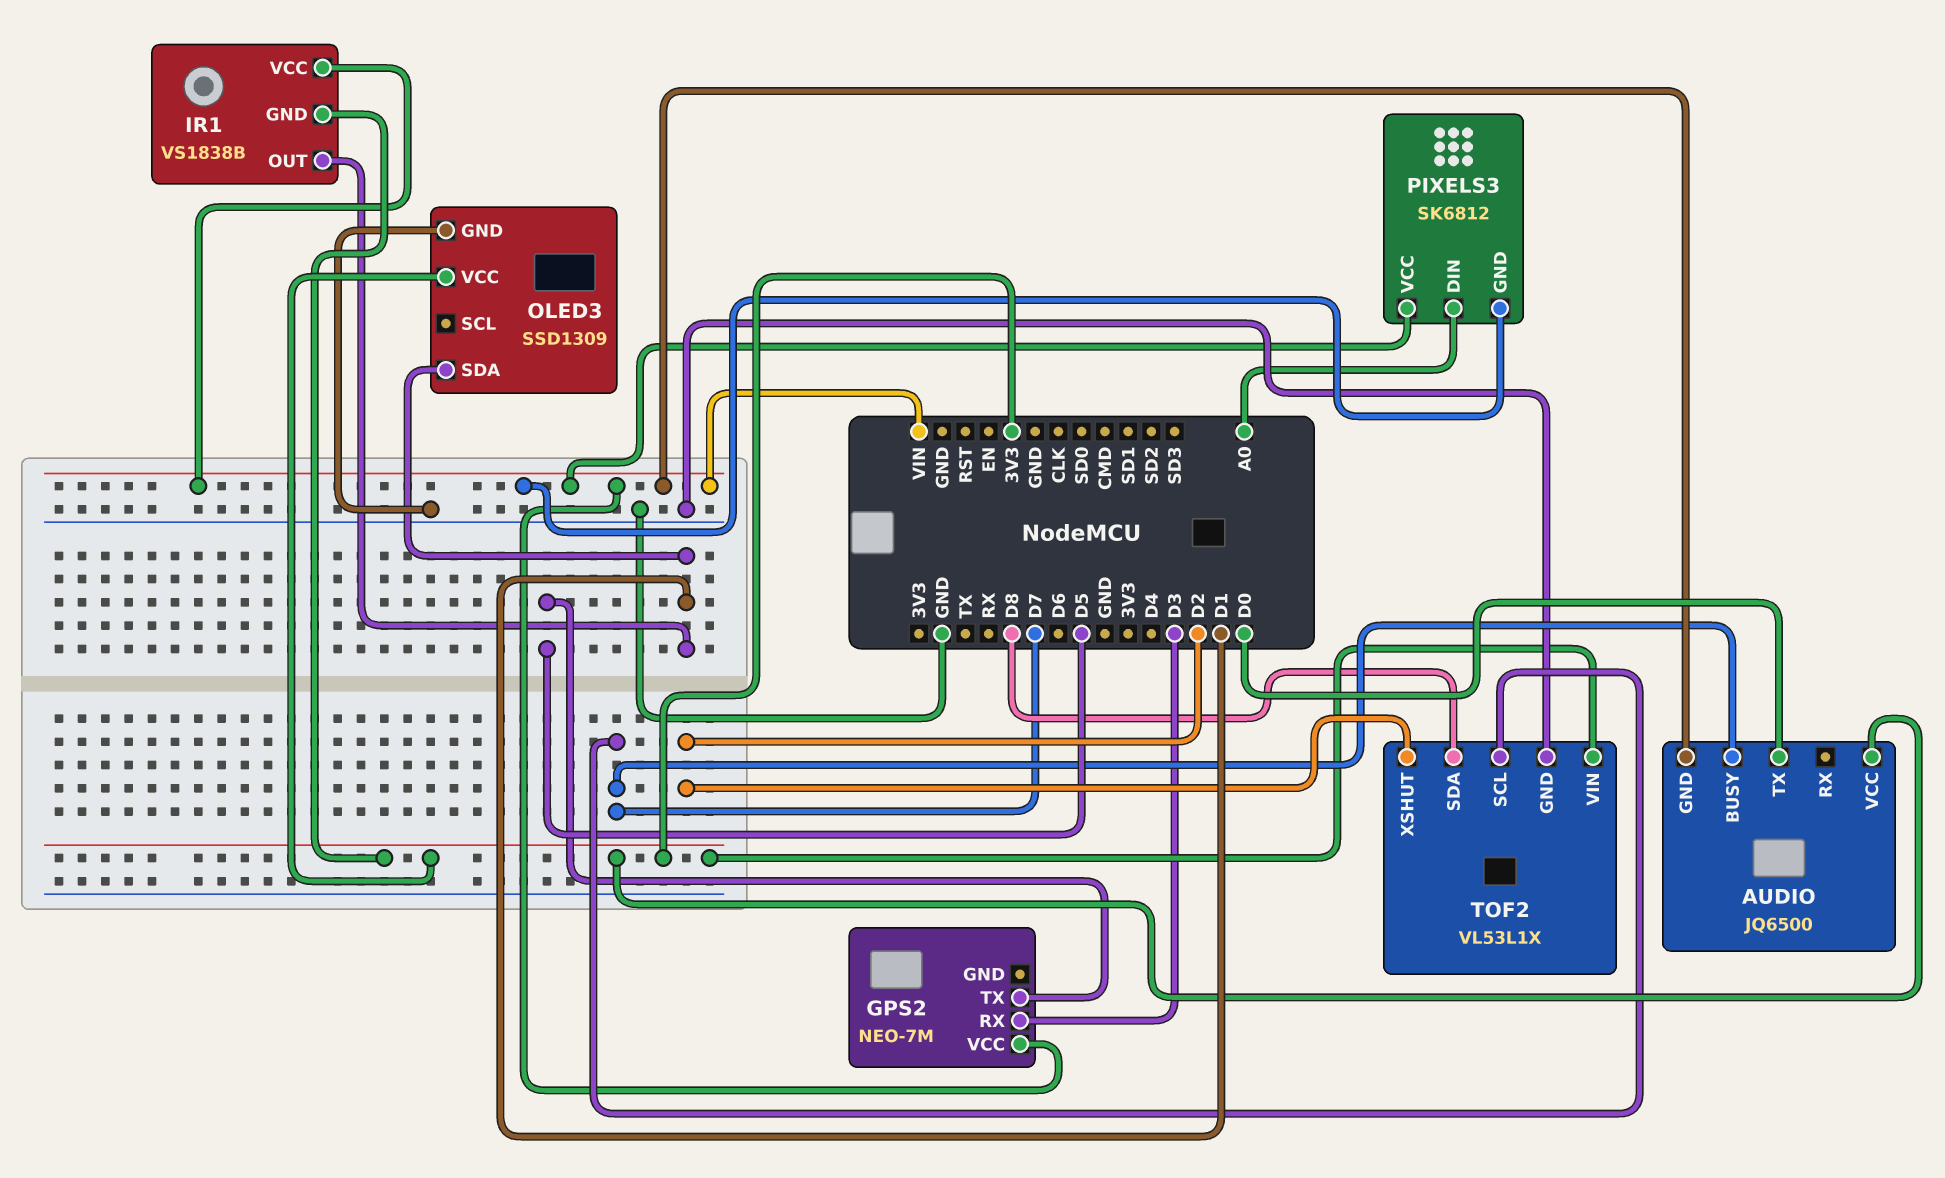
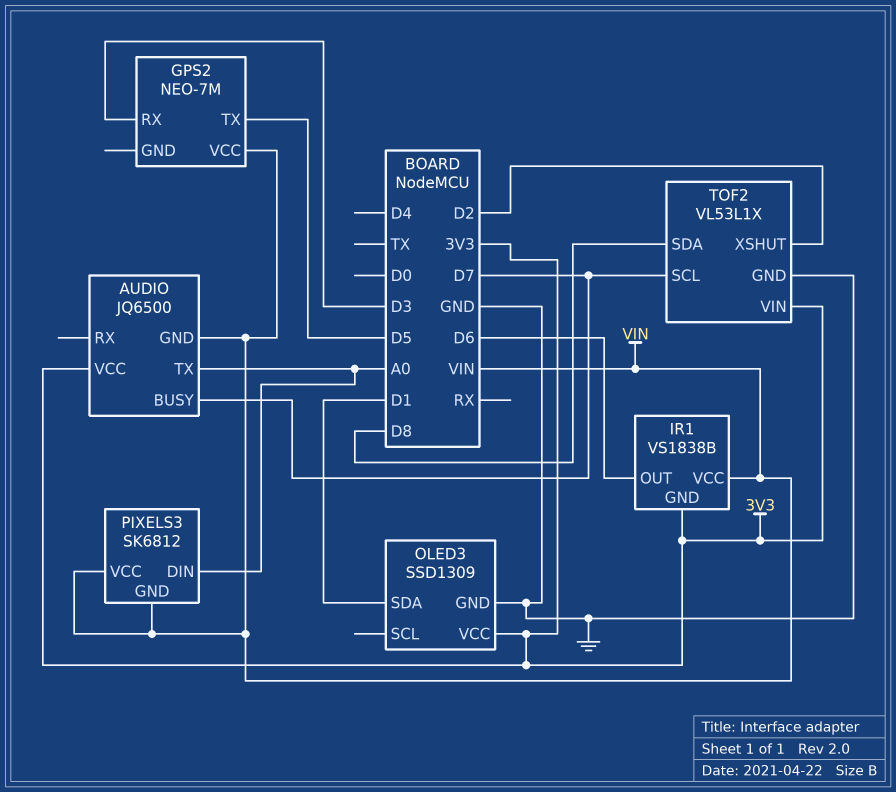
AUDIO pin TX: D0 -> A0
IR1 pin OUT: D1 -> D6

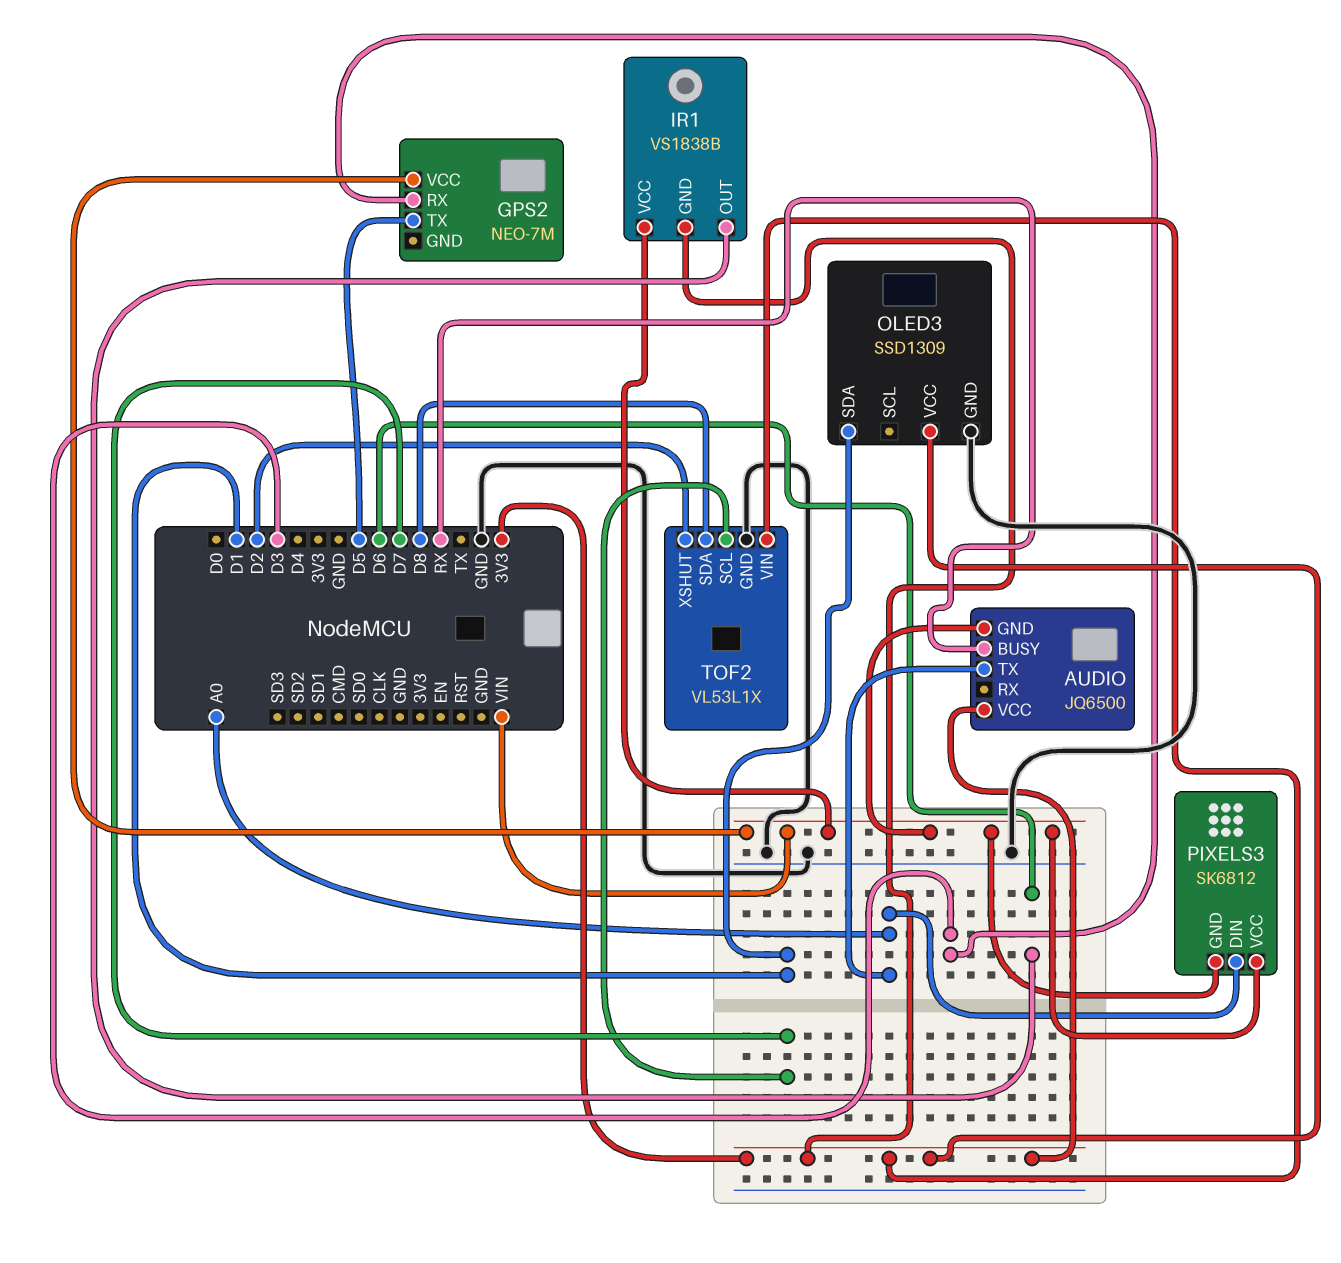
AUDIO pin BUSY: D7 -> RX

